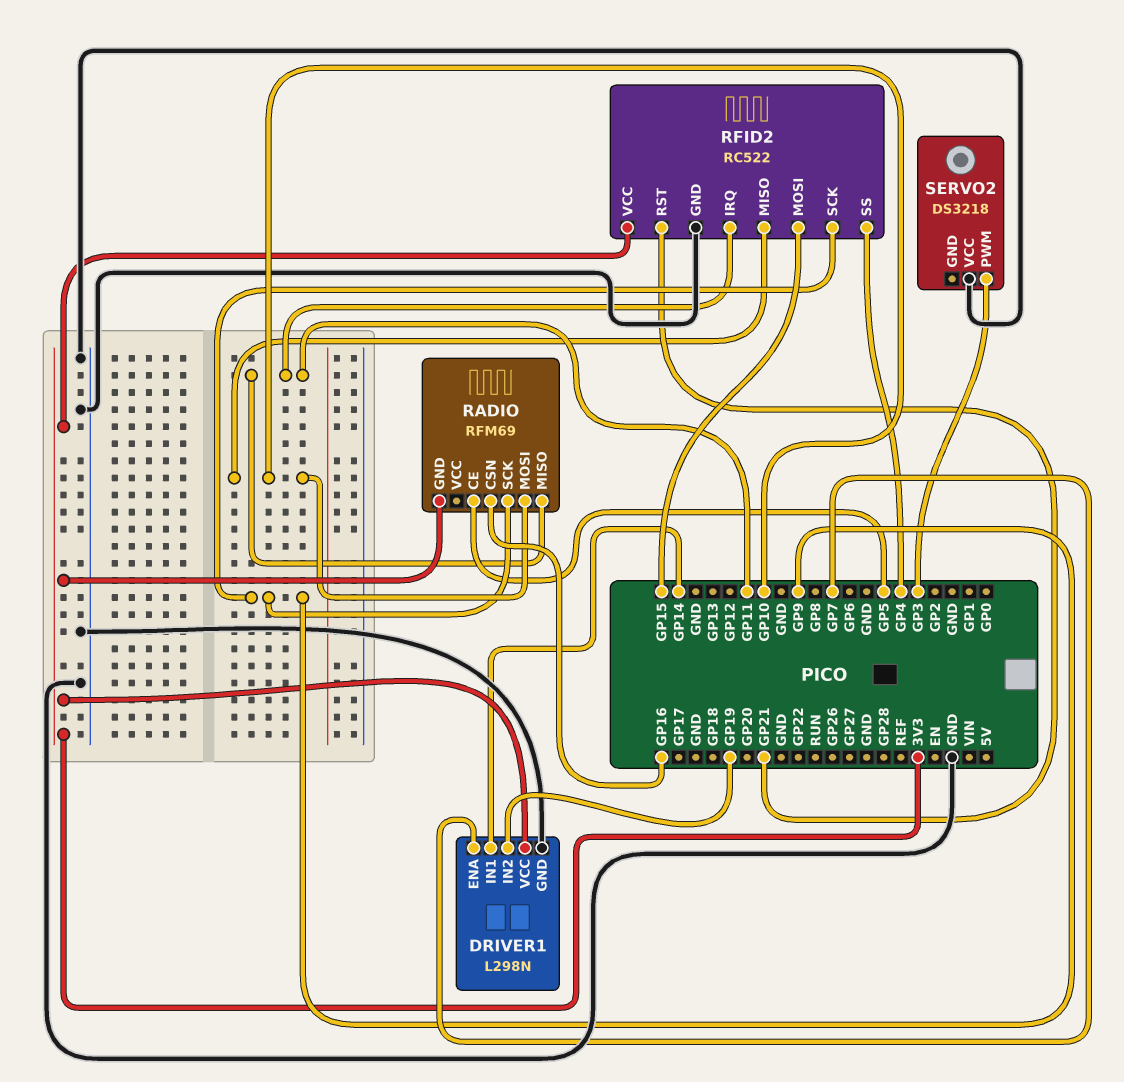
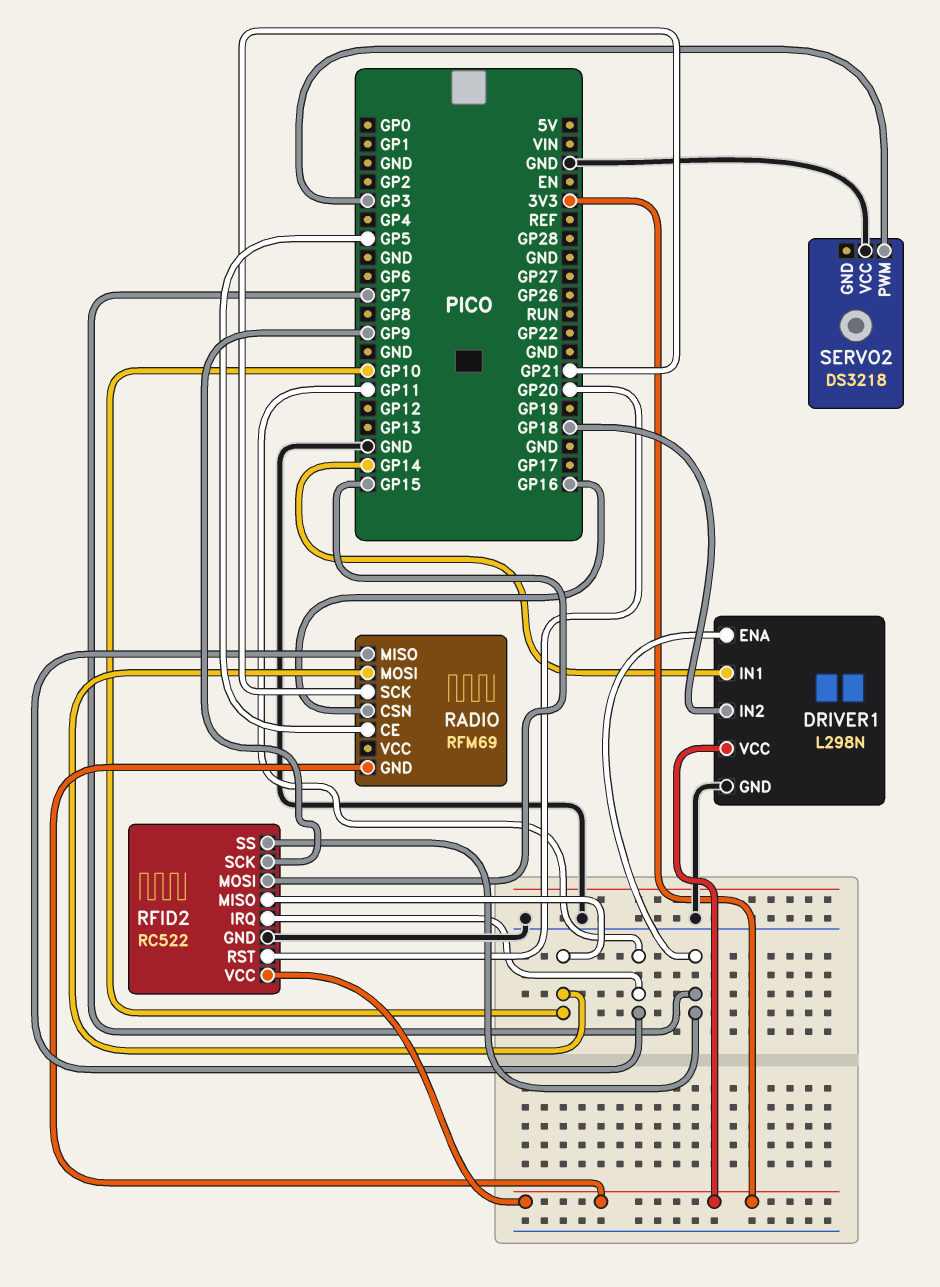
DRIVER1 pin IN2: GP19 -> GP18
RADIO pin SCK: GP9 -> GP21
RFID2 pin RST: GP21 -> GP20
RFID2 pin SS: GP4 -> GP7

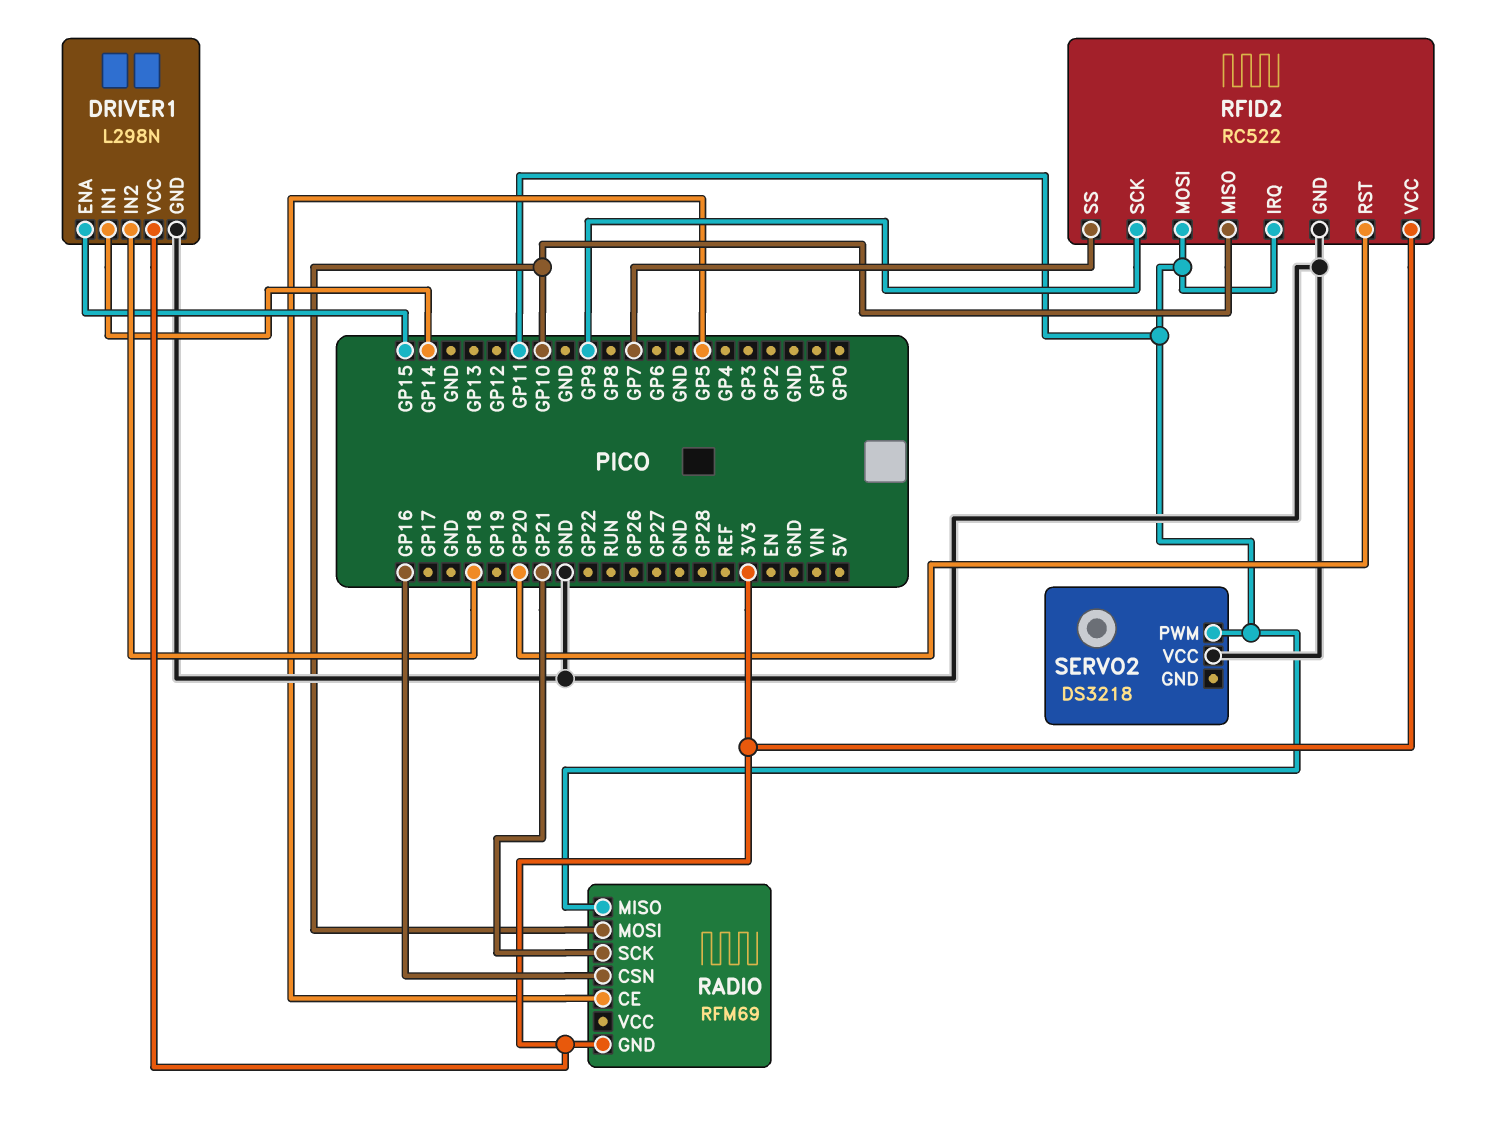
DRIVER1 pin ENA: GP7 -> GP15
RFID2 pin MOSI: GP15 -> GP11
SERVO2 pin PWM: GP3 -> GP11

